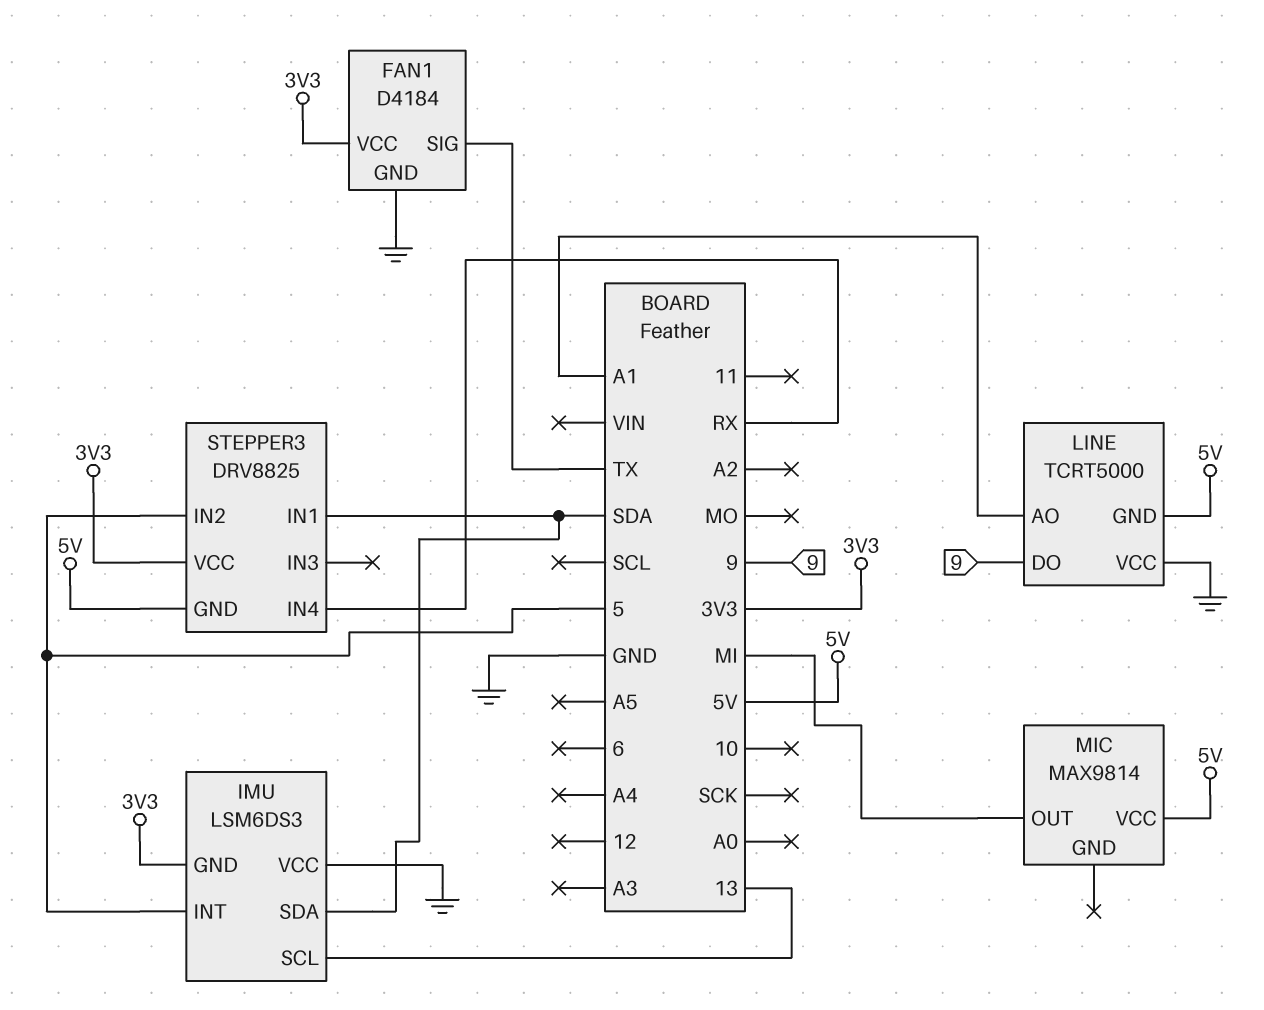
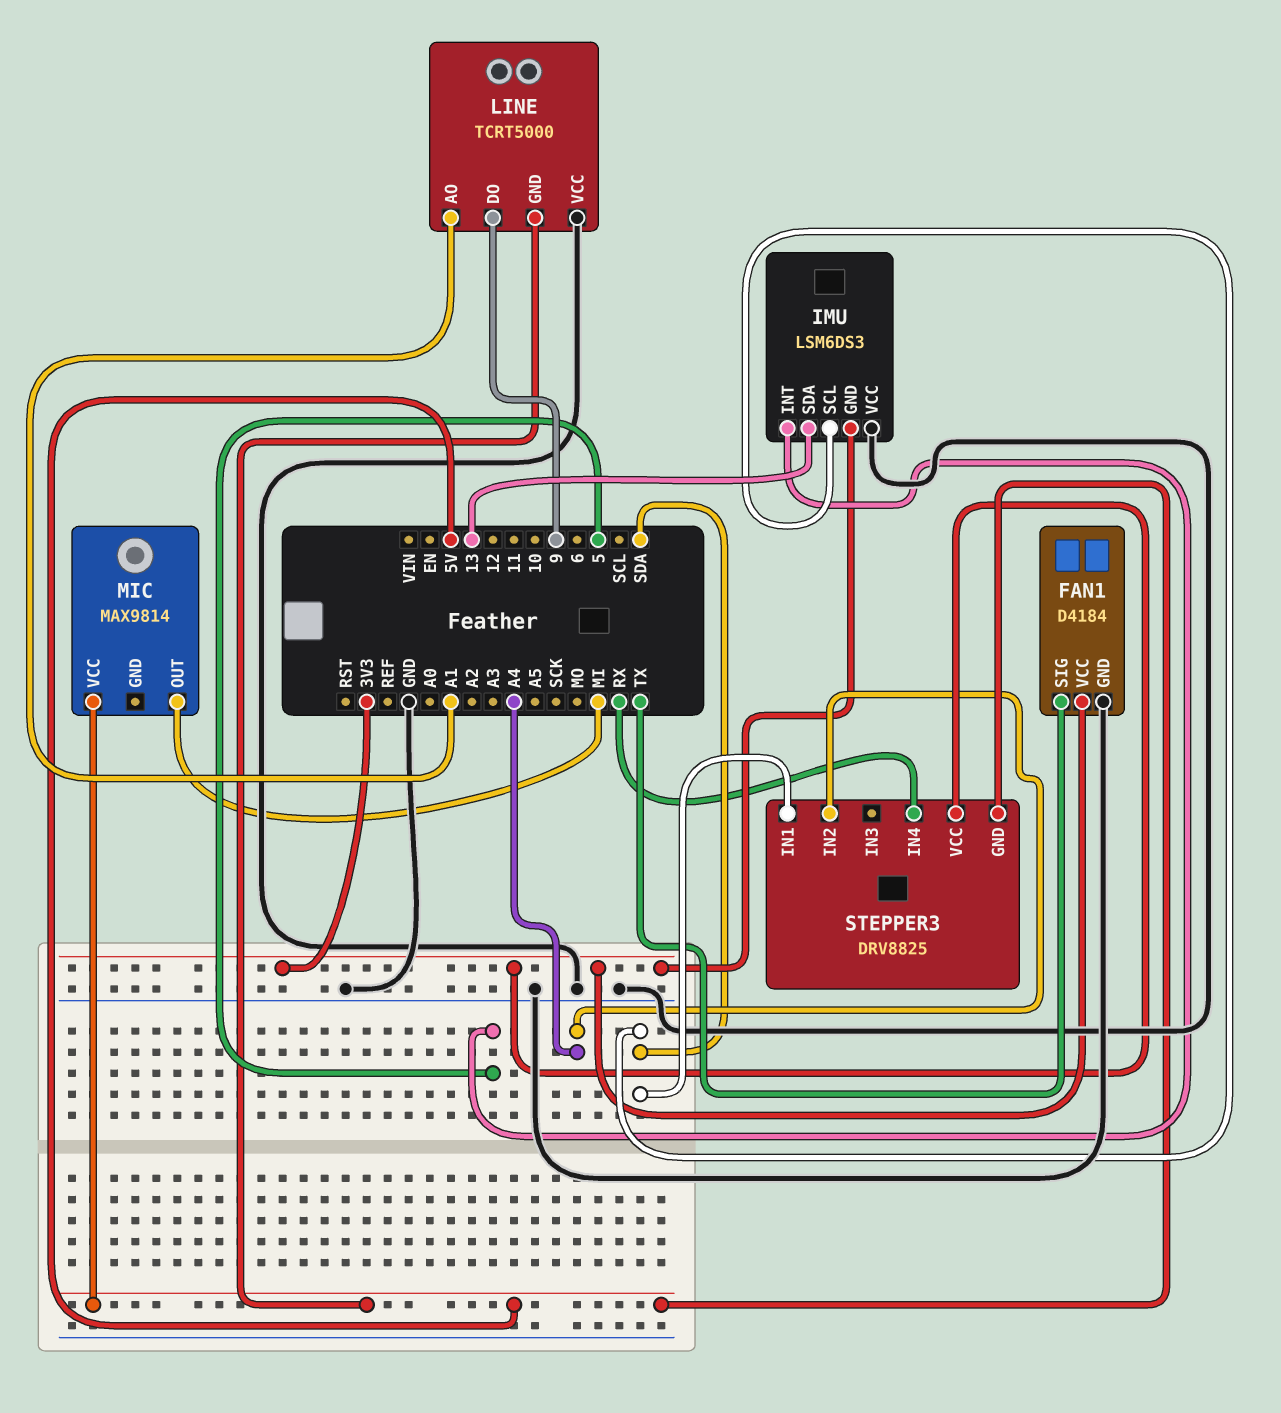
IMU pin SCL: 13 -> SDA
IMU pin SDA: SDA -> 13
STEPPER3 pin IN2: 5 -> A4

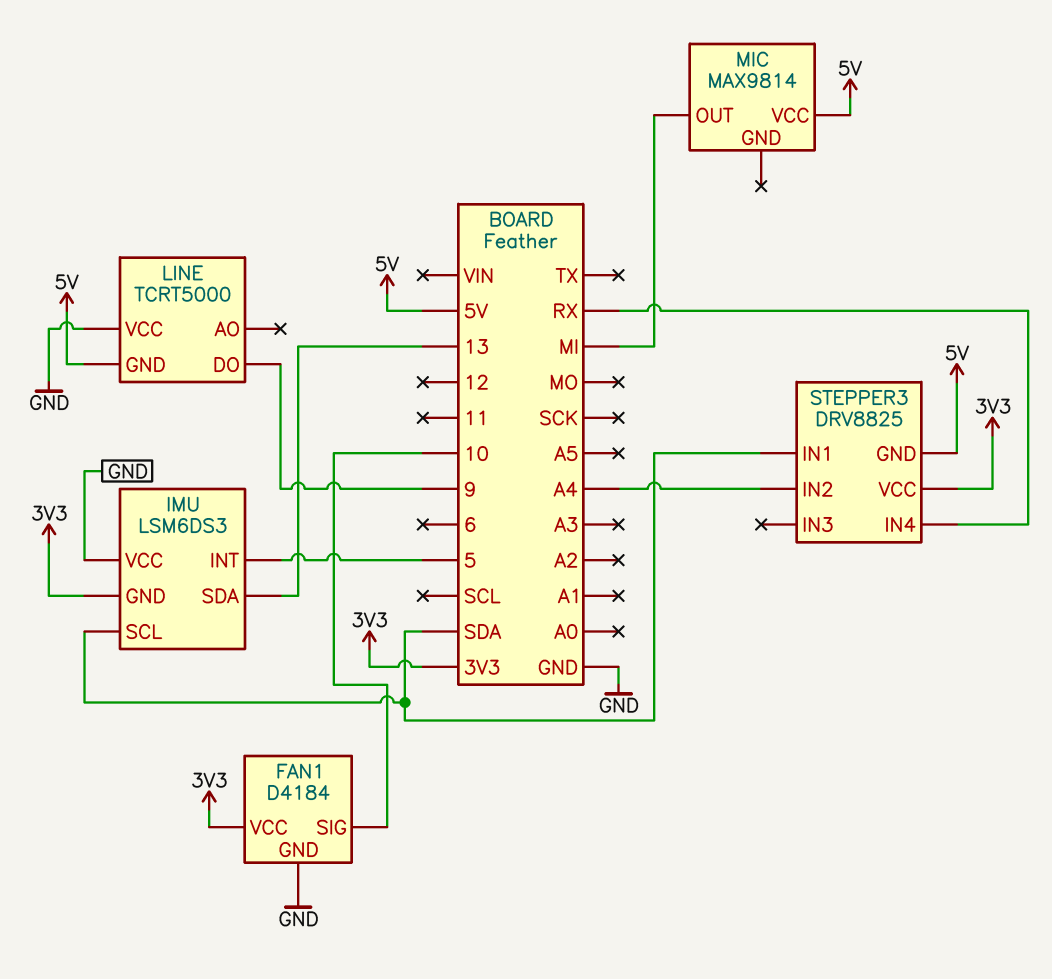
FAN1 pin SIG: TX -> 10
LINE pin AO: A1 -> none

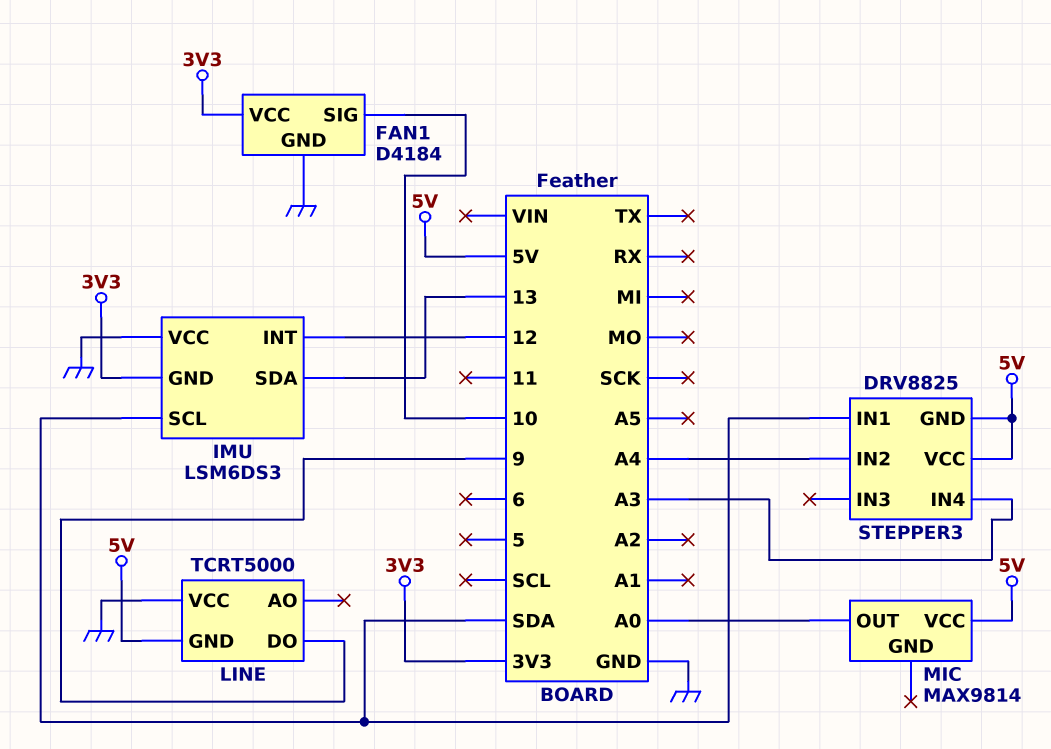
IMU pin INT: 5 -> 12
MIC pin OUT: MI -> A0
STEPPER3 pin IN4: RX -> A3
STEPPER3 pin VCC: 3V3 -> 5V

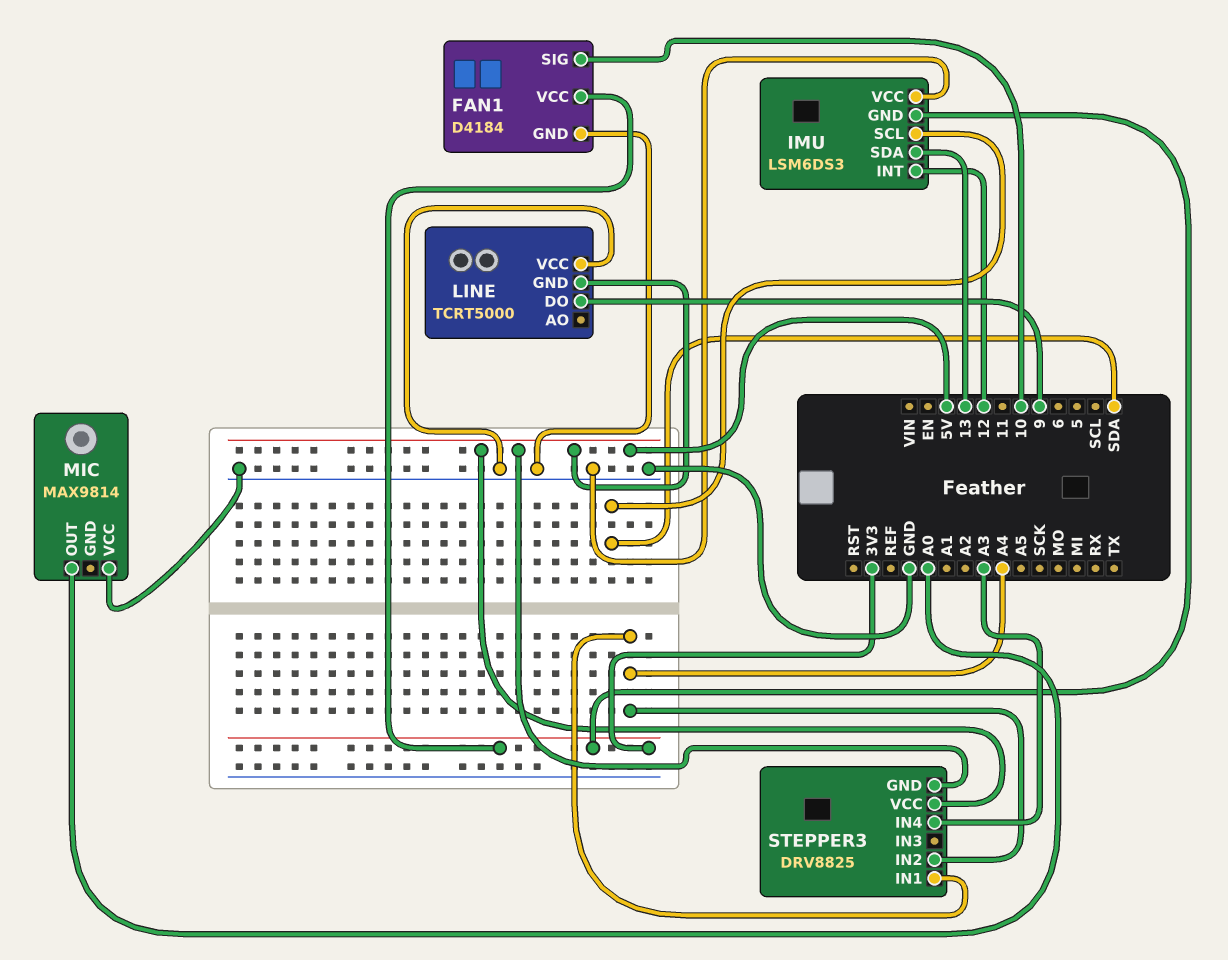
MIC pin VCC: 5V -> GND
STEPPER3 pin IN1: SDA -> A4

